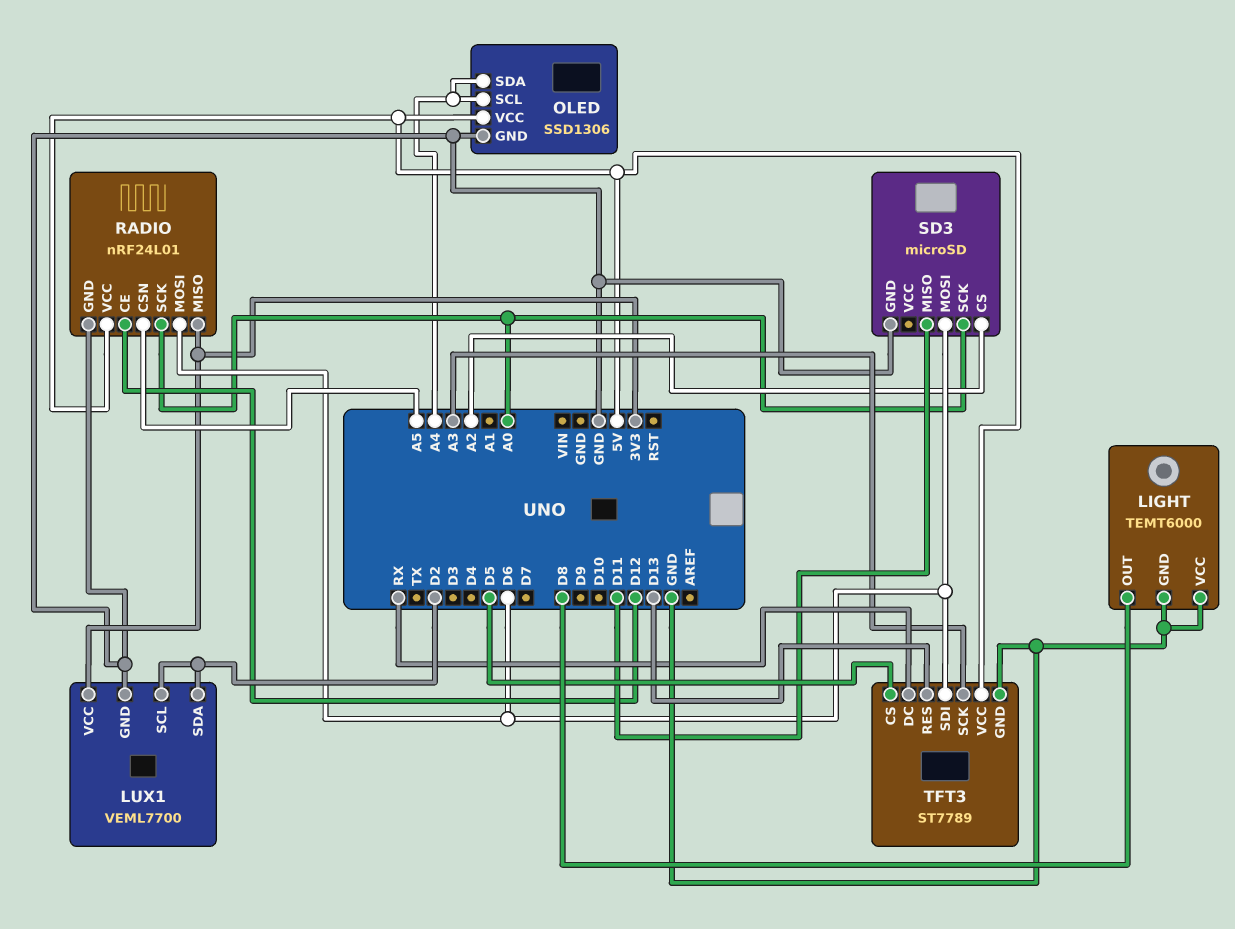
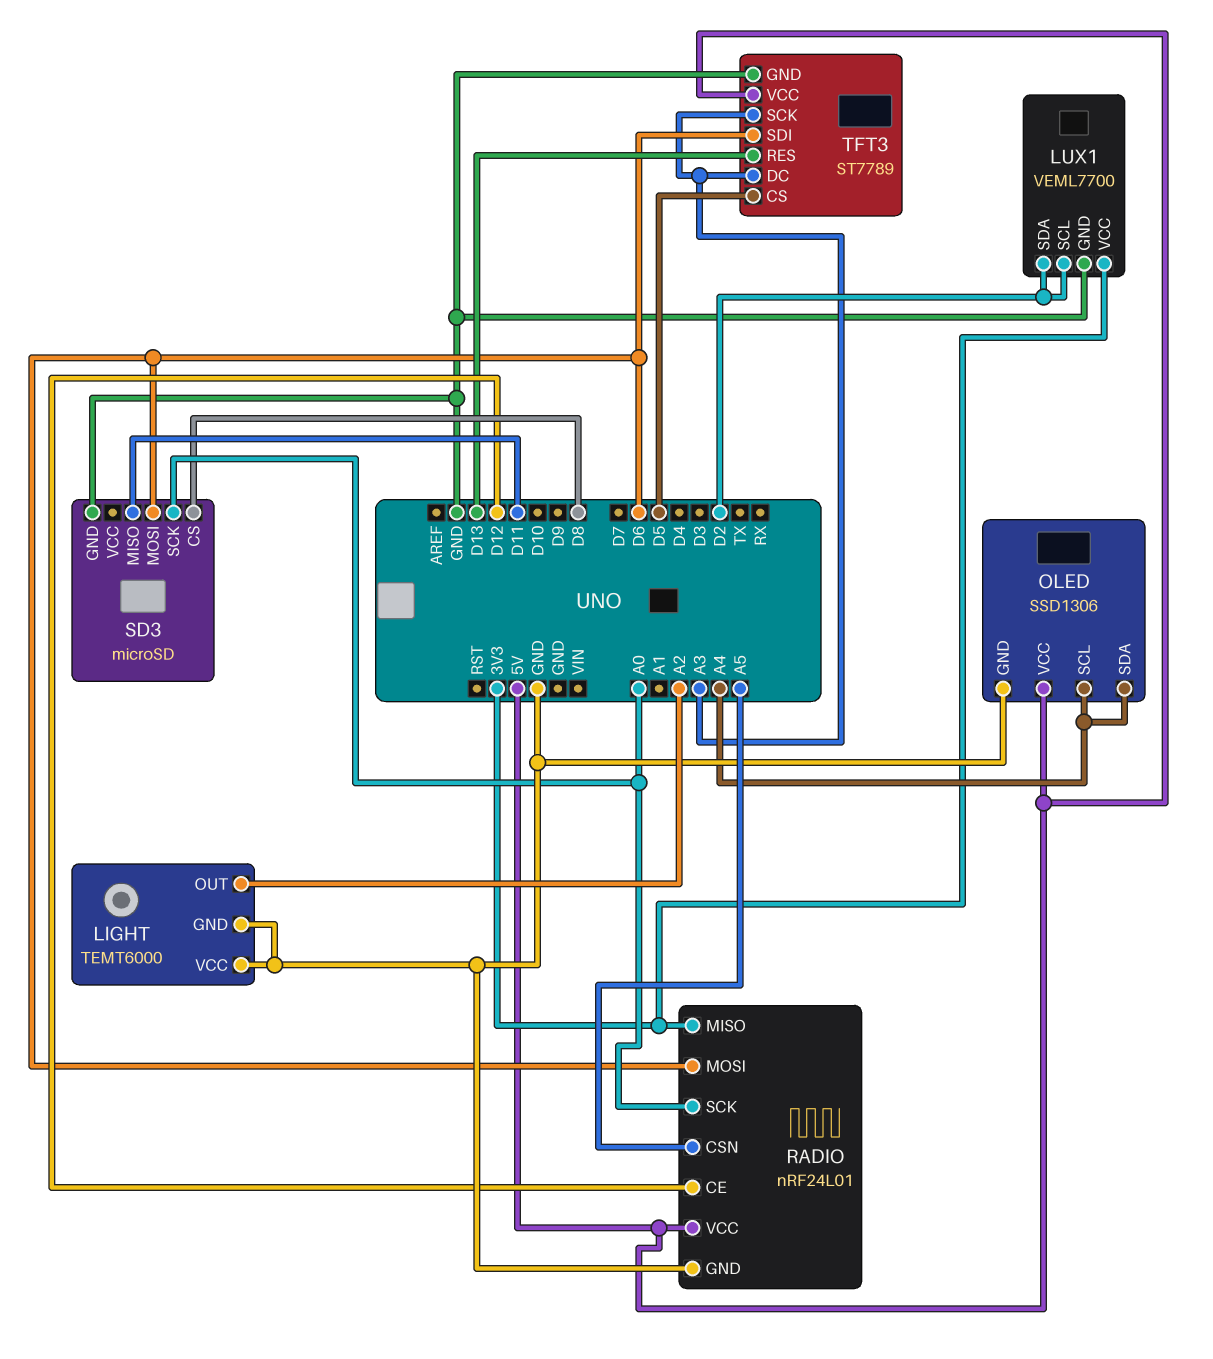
LIGHT pin OUT: D8 -> A2
SD3 pin CS: A2 -> D8
TFT3 pin DC: RX -> A3

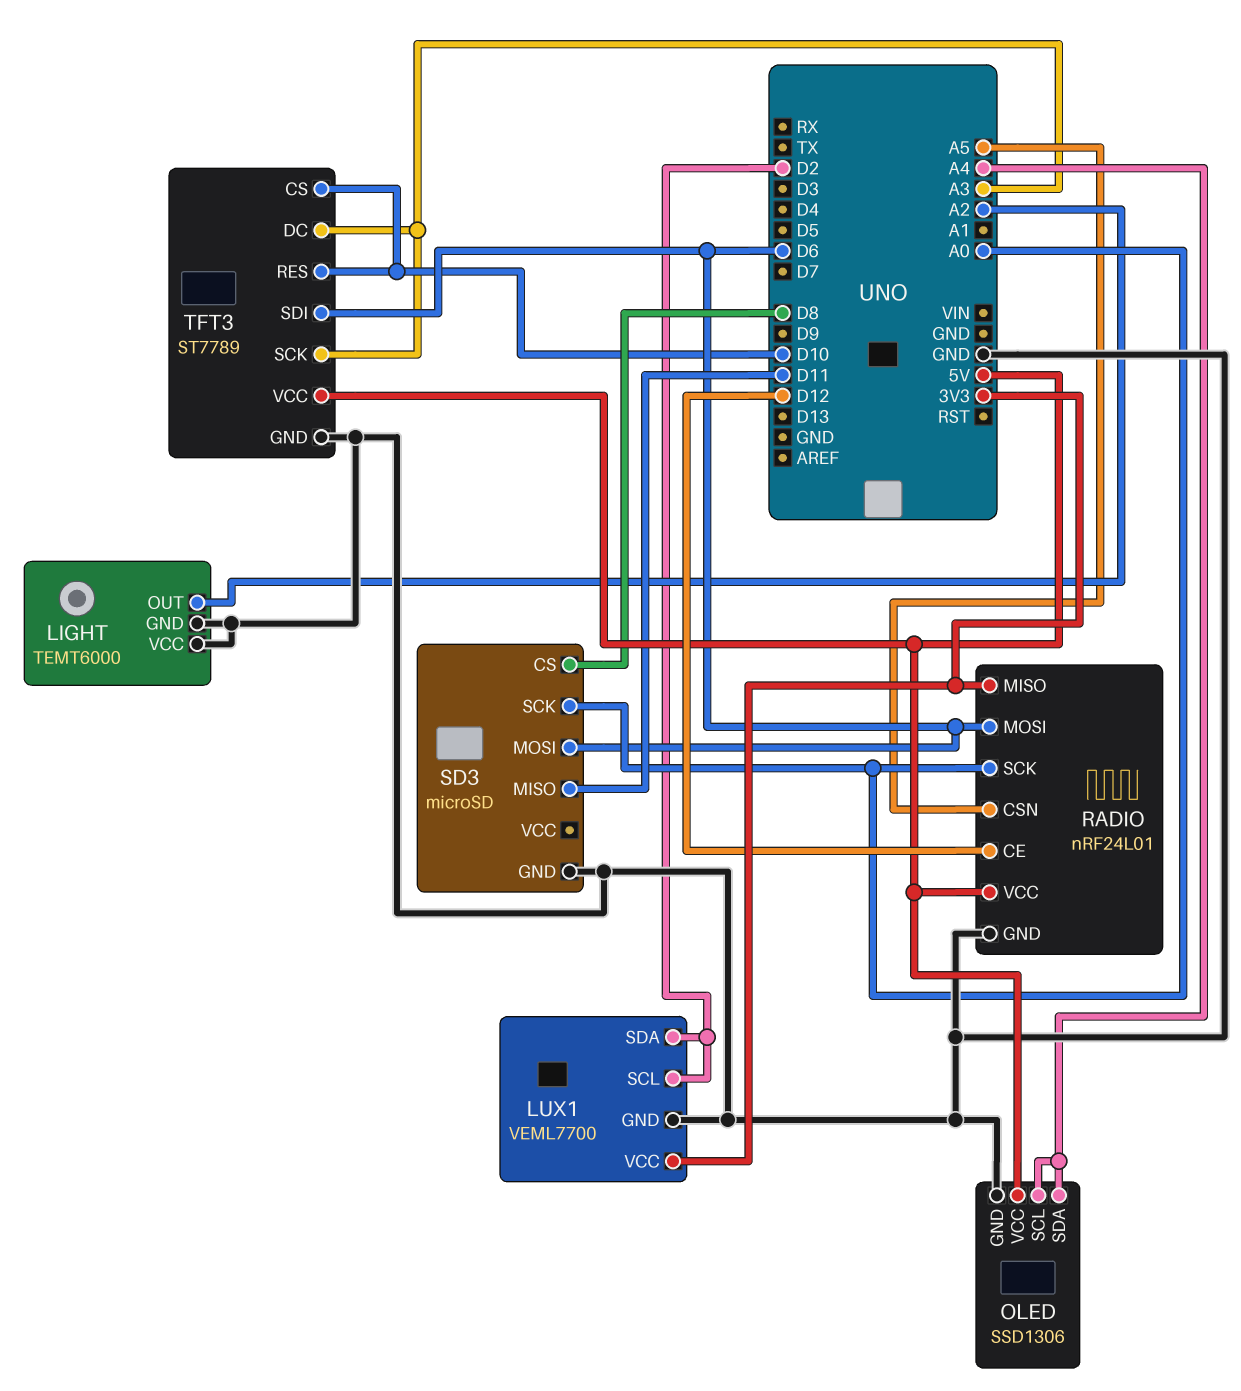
TFT3 pin CS: D5 -> D10
TFT3 pin RES: D13 -> D10

